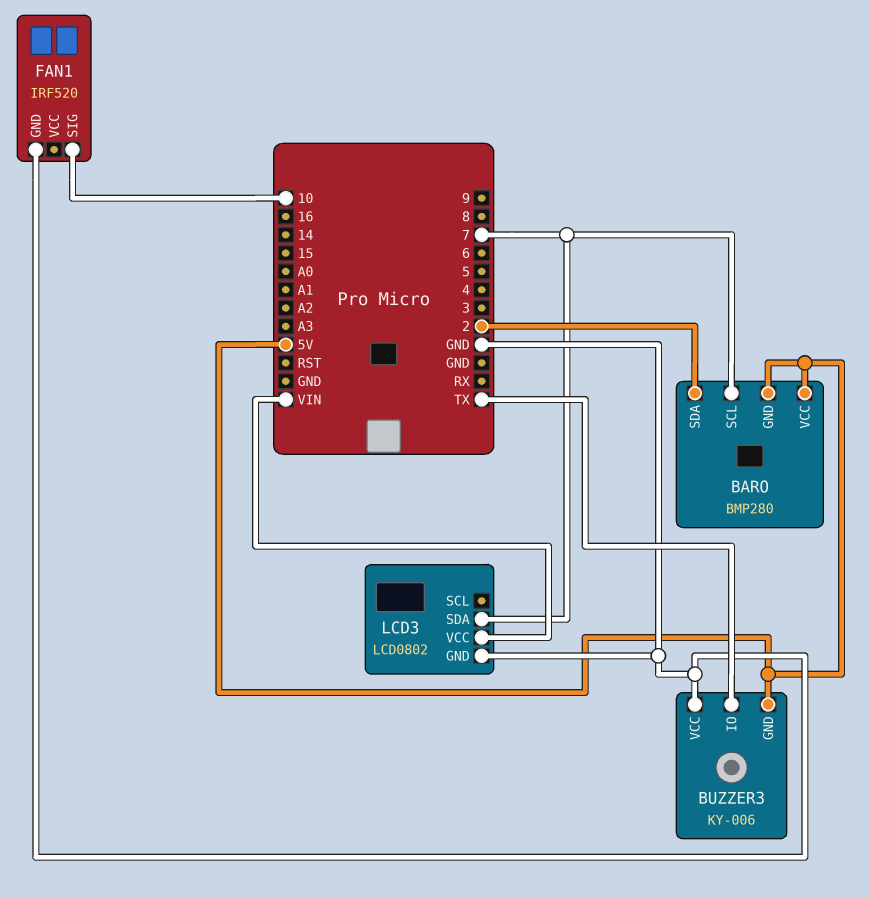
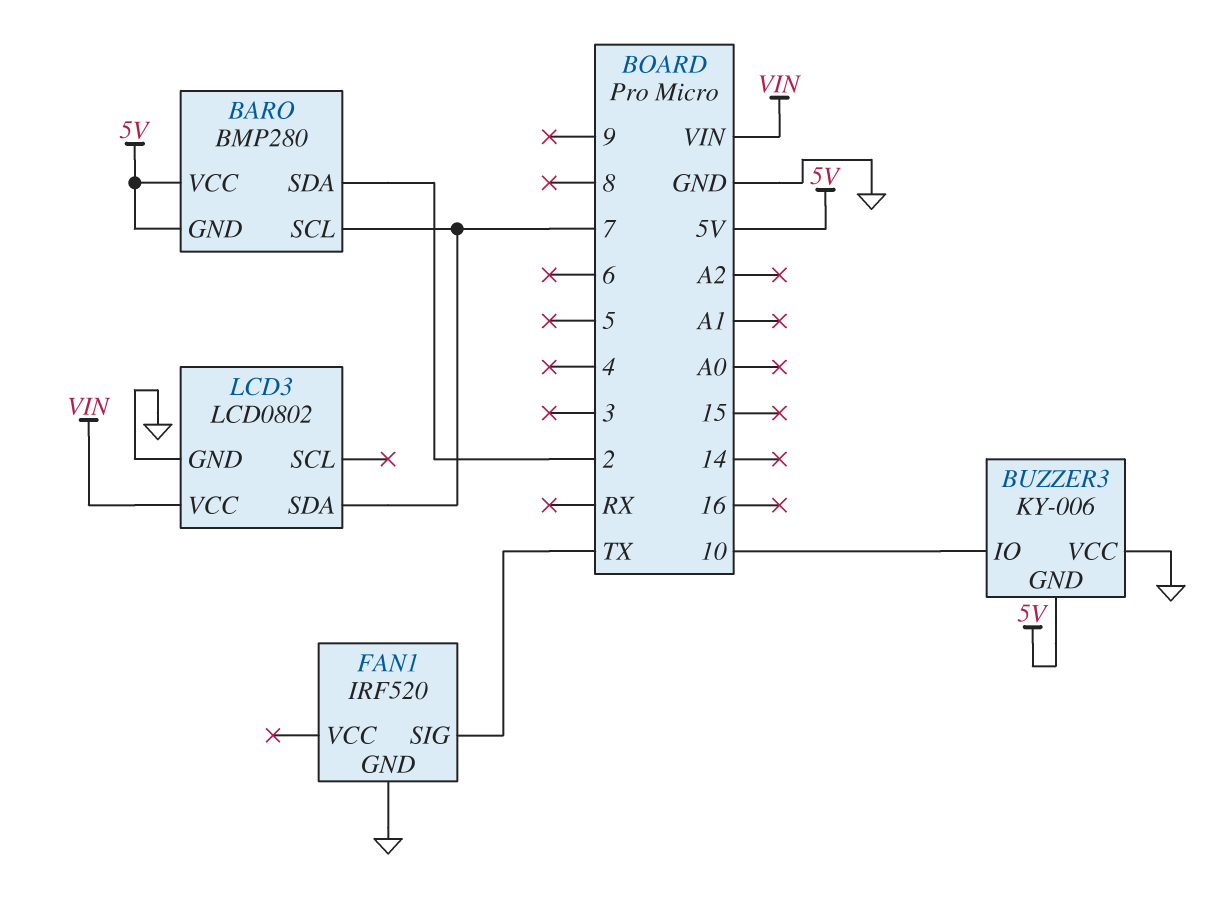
BUZZER3 pin IO: TX -> 10
FAN1 pin SIG: 10 -> TX

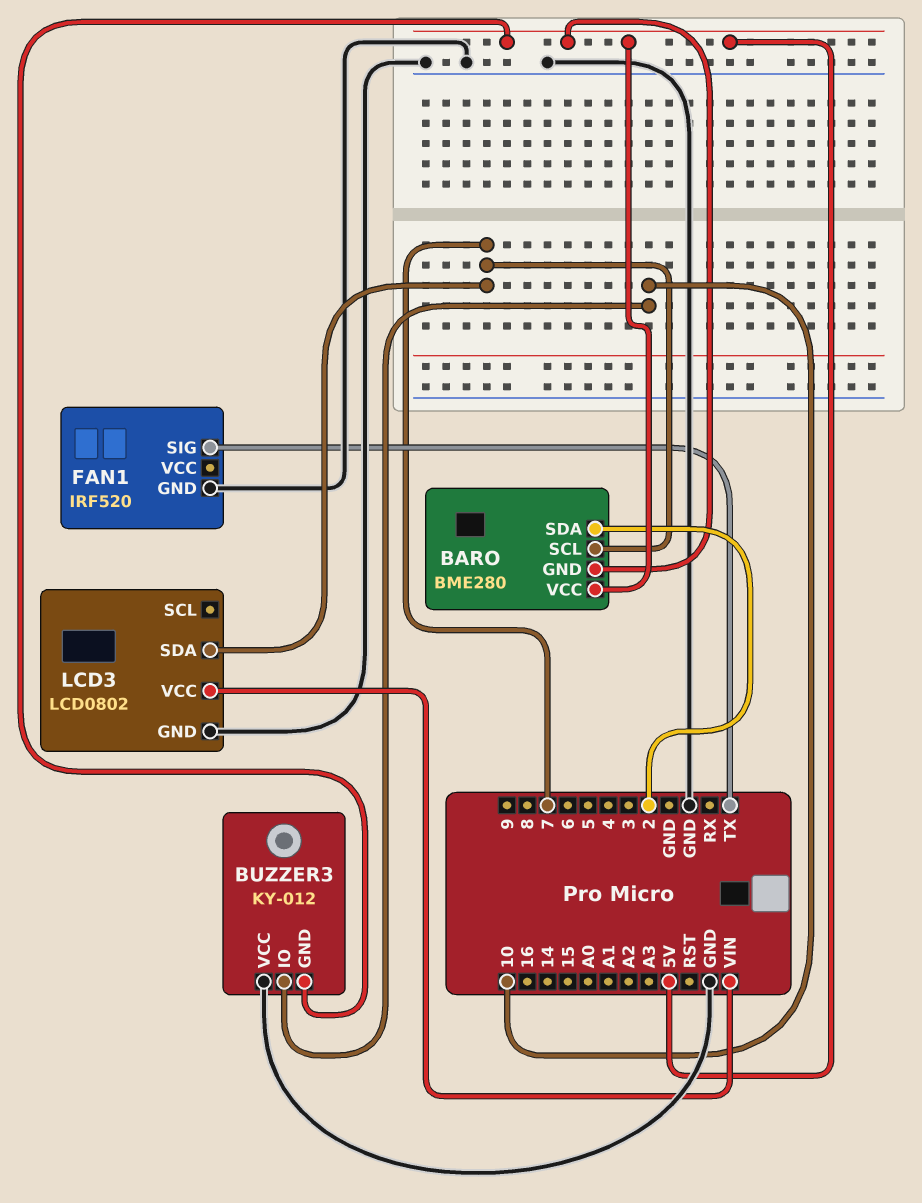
BARO: BMP280 -> BME280
BUZZER3: KY-006 -> KY-012

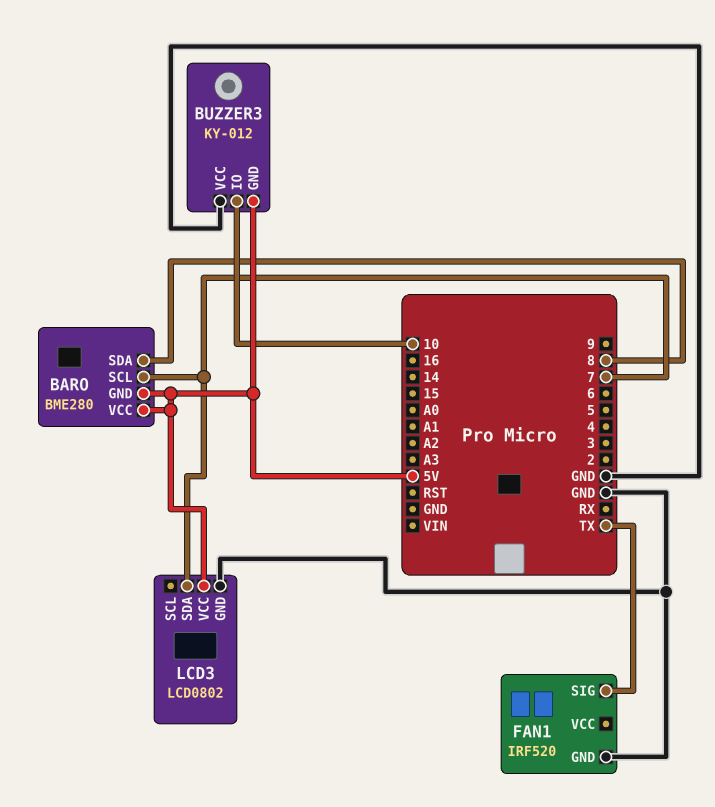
BARO pin SDA: 2 -> 8
LCD3 pin VCC: VIN -> 5V

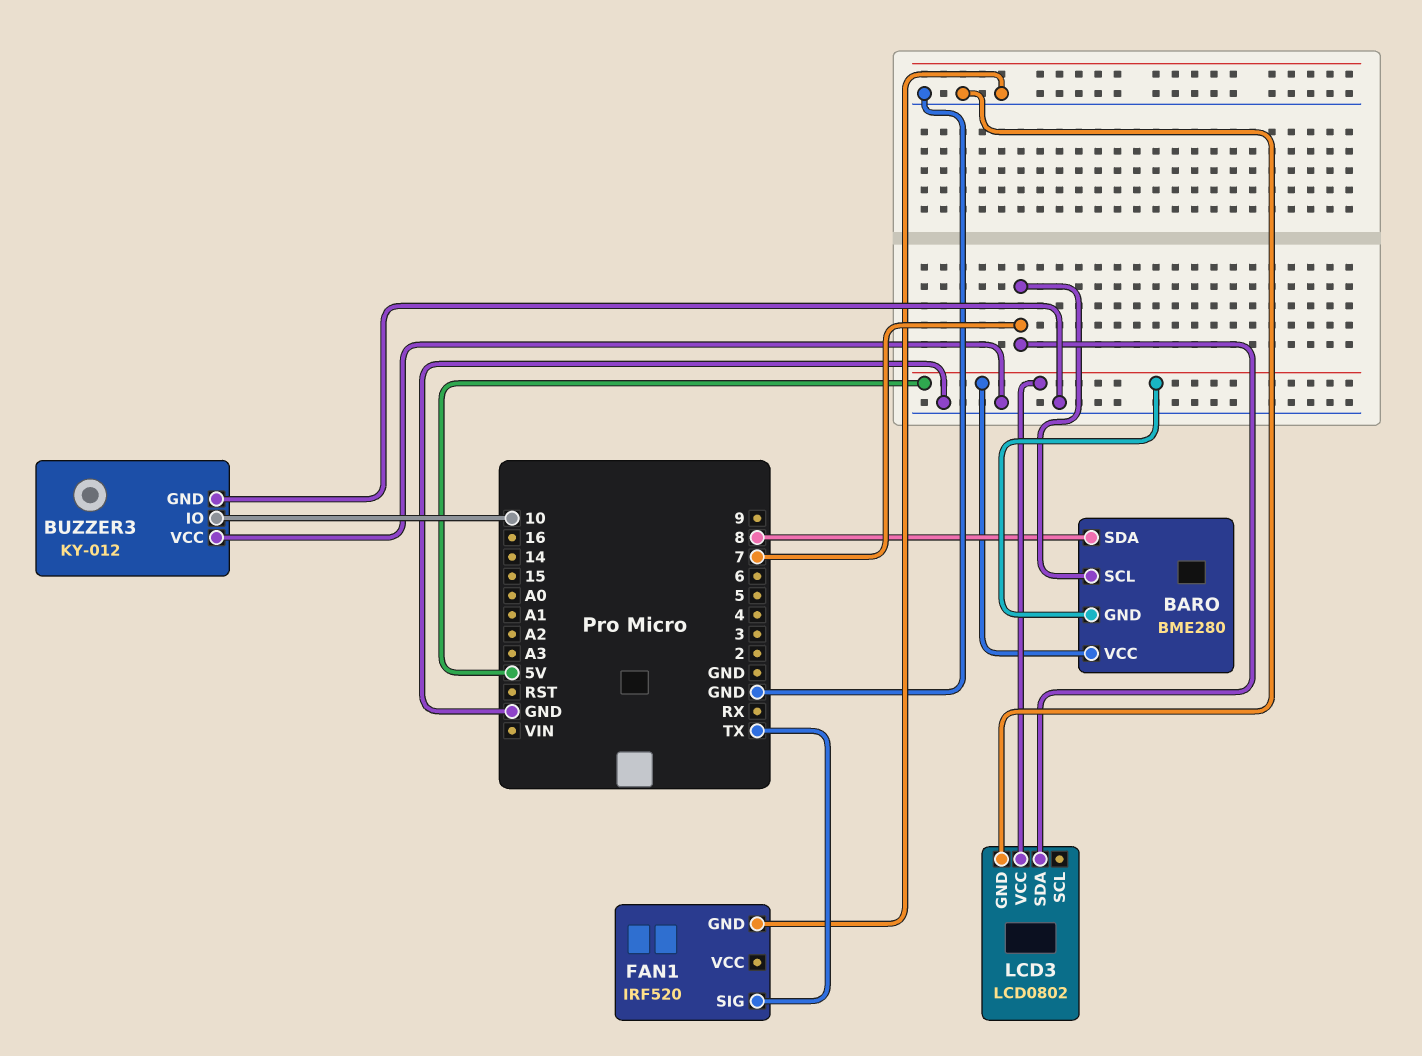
BUZZER3 pin GND: 5V -> GND

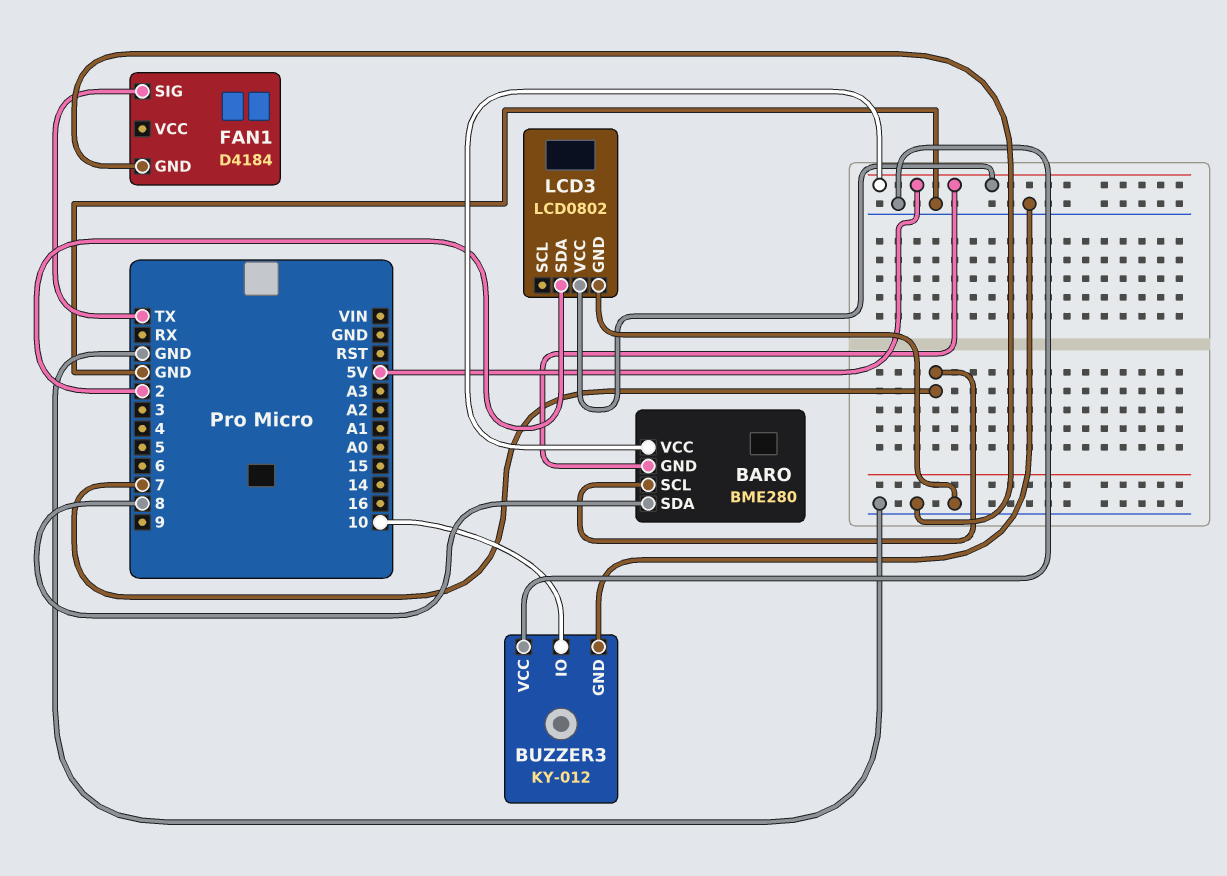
FAN1: IRF520 -> D4184
LCD3 pin SDA: 7 -> 2

